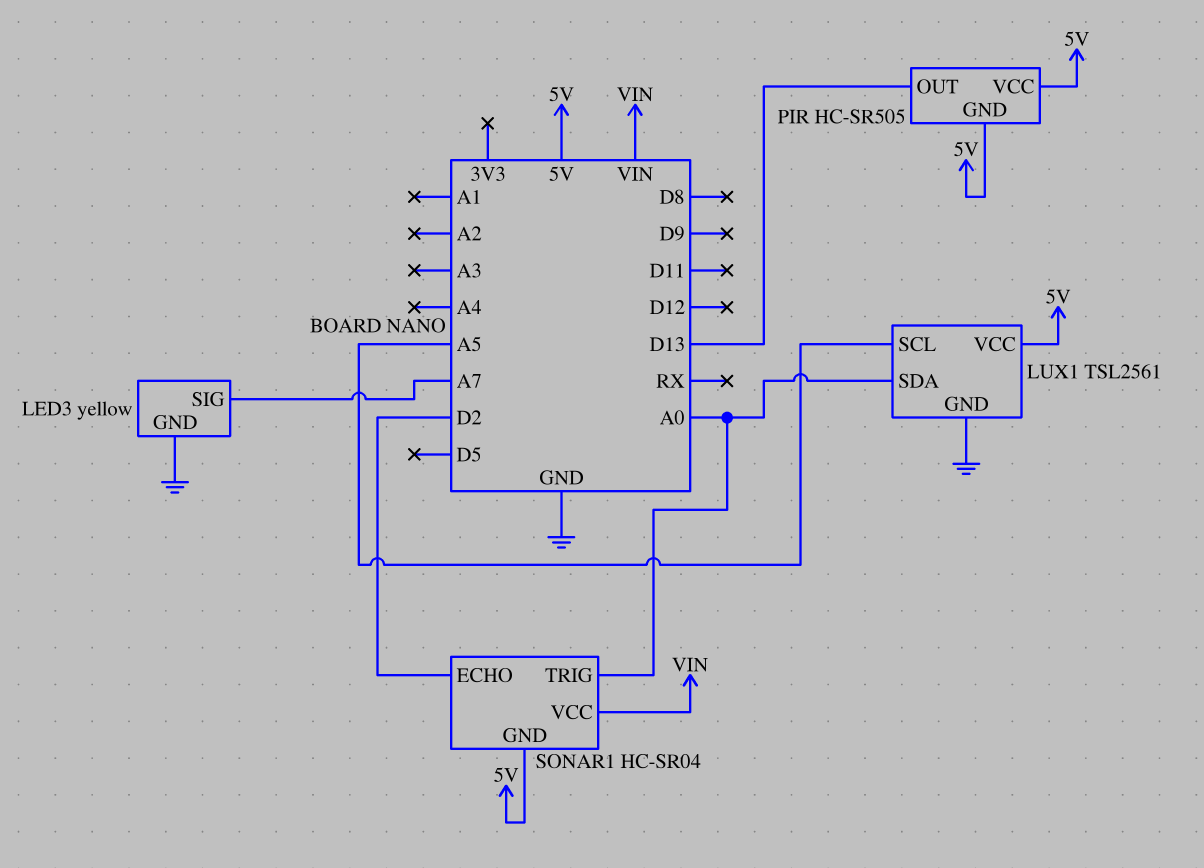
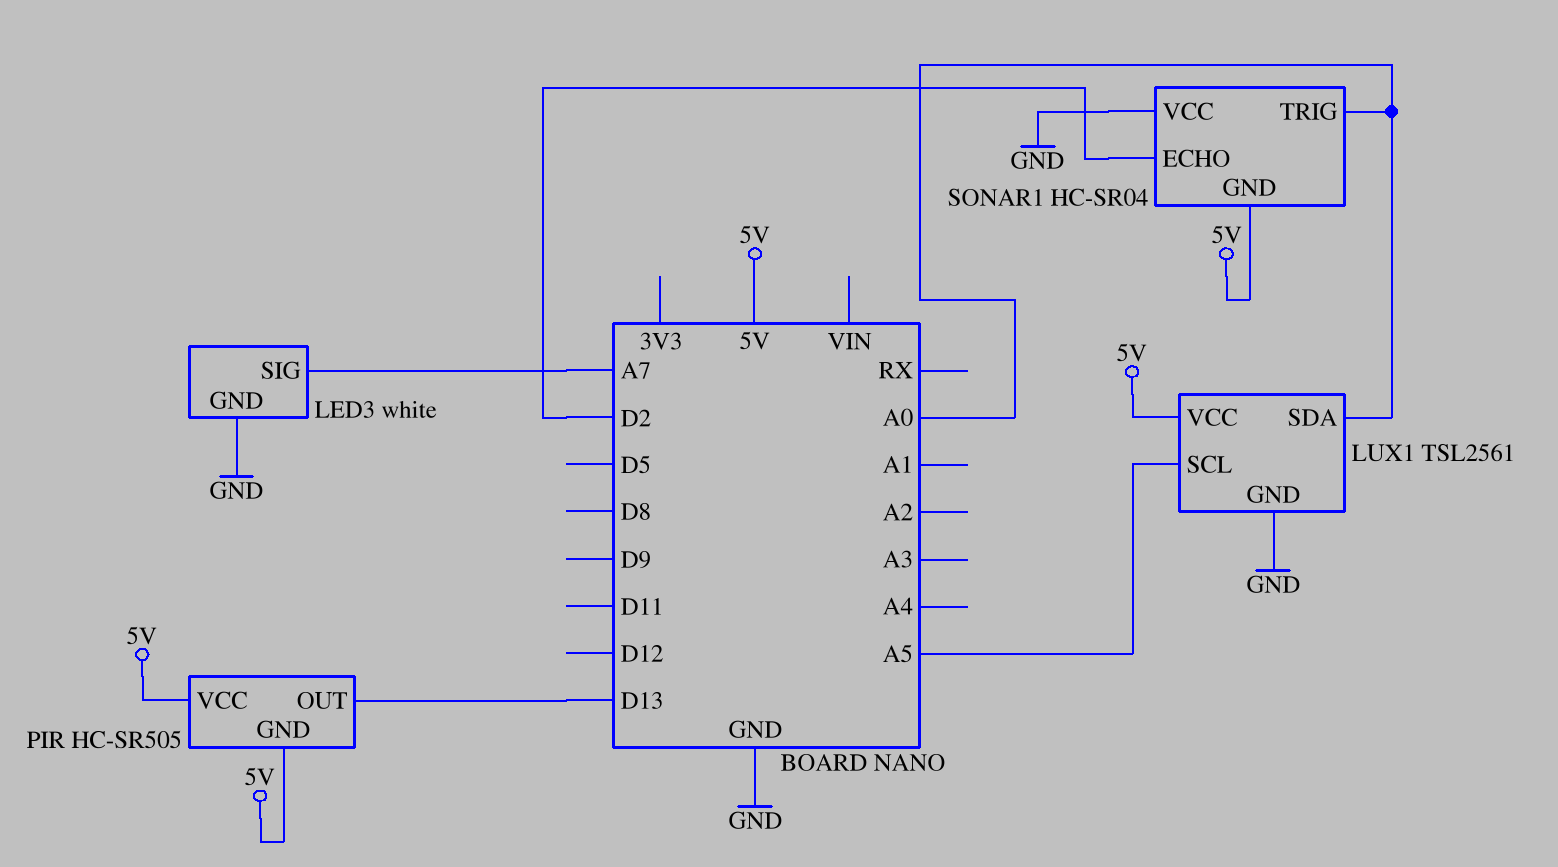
LED3: yellow -> white
SONAR1 pin VCC: VIN -> GND

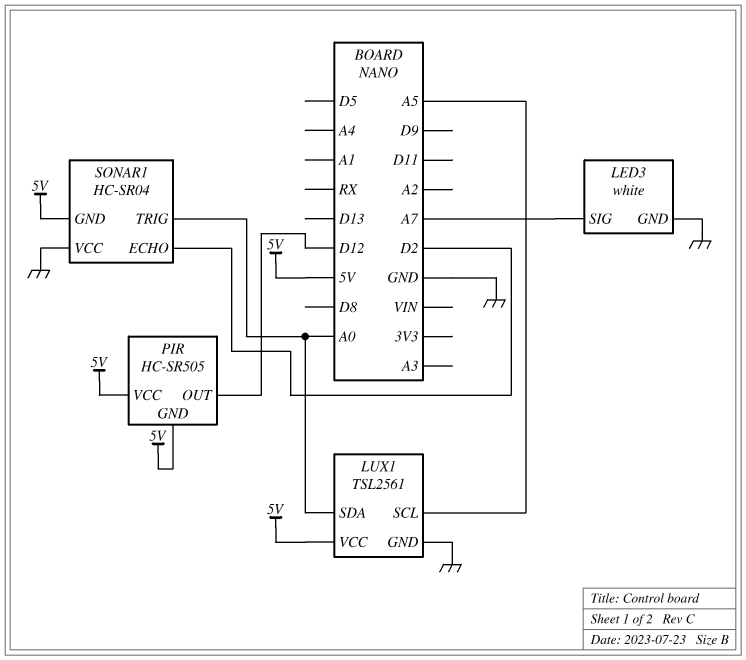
PIR pin OUT: D13 -> D12

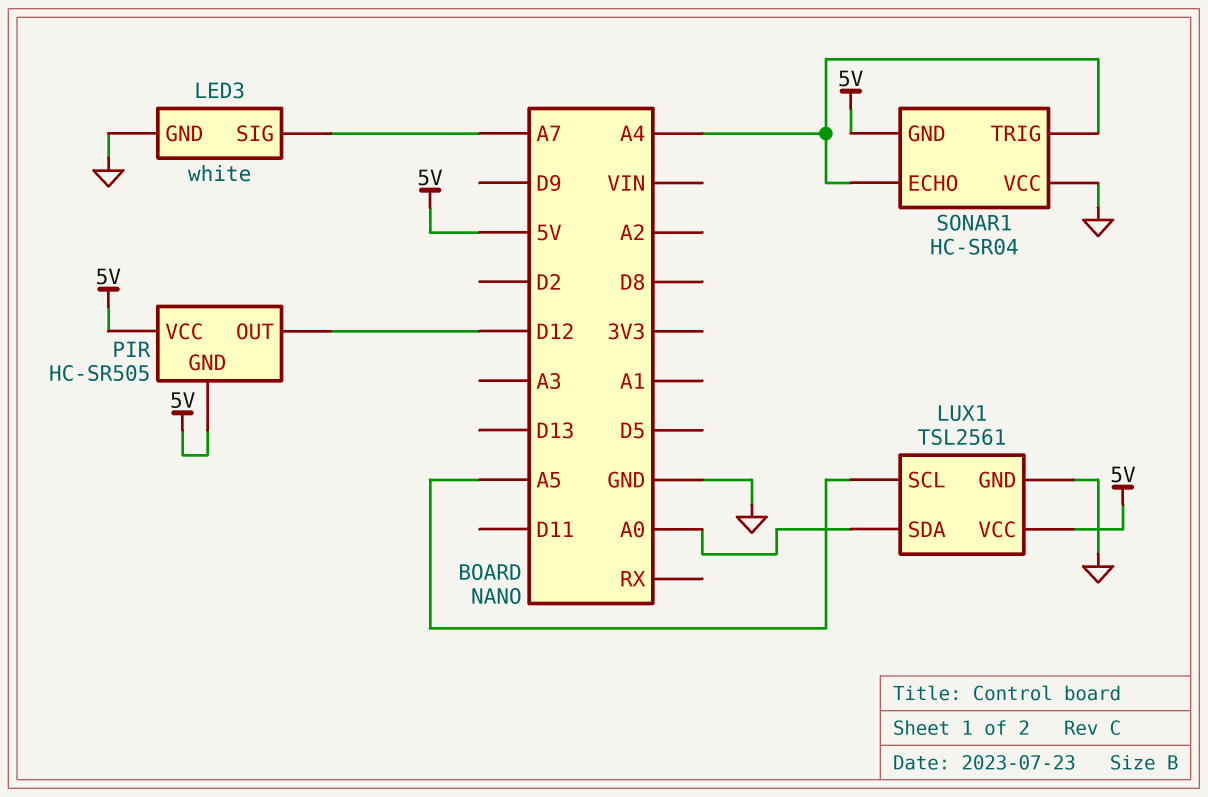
SONAR1 pin ECHO: D2 -> A4
SONAR1 pin TRIG: A0 -> A4

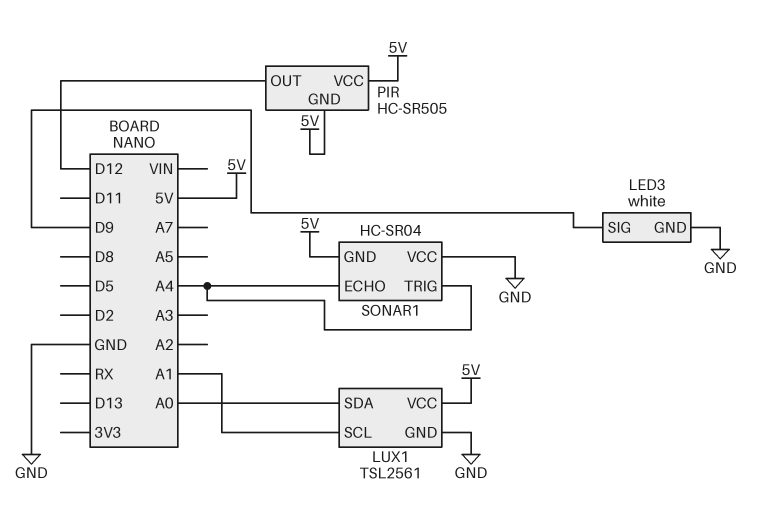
LED3 pin SIG: A7 -> D9
LUX1 pin SCL: A5 -> A1

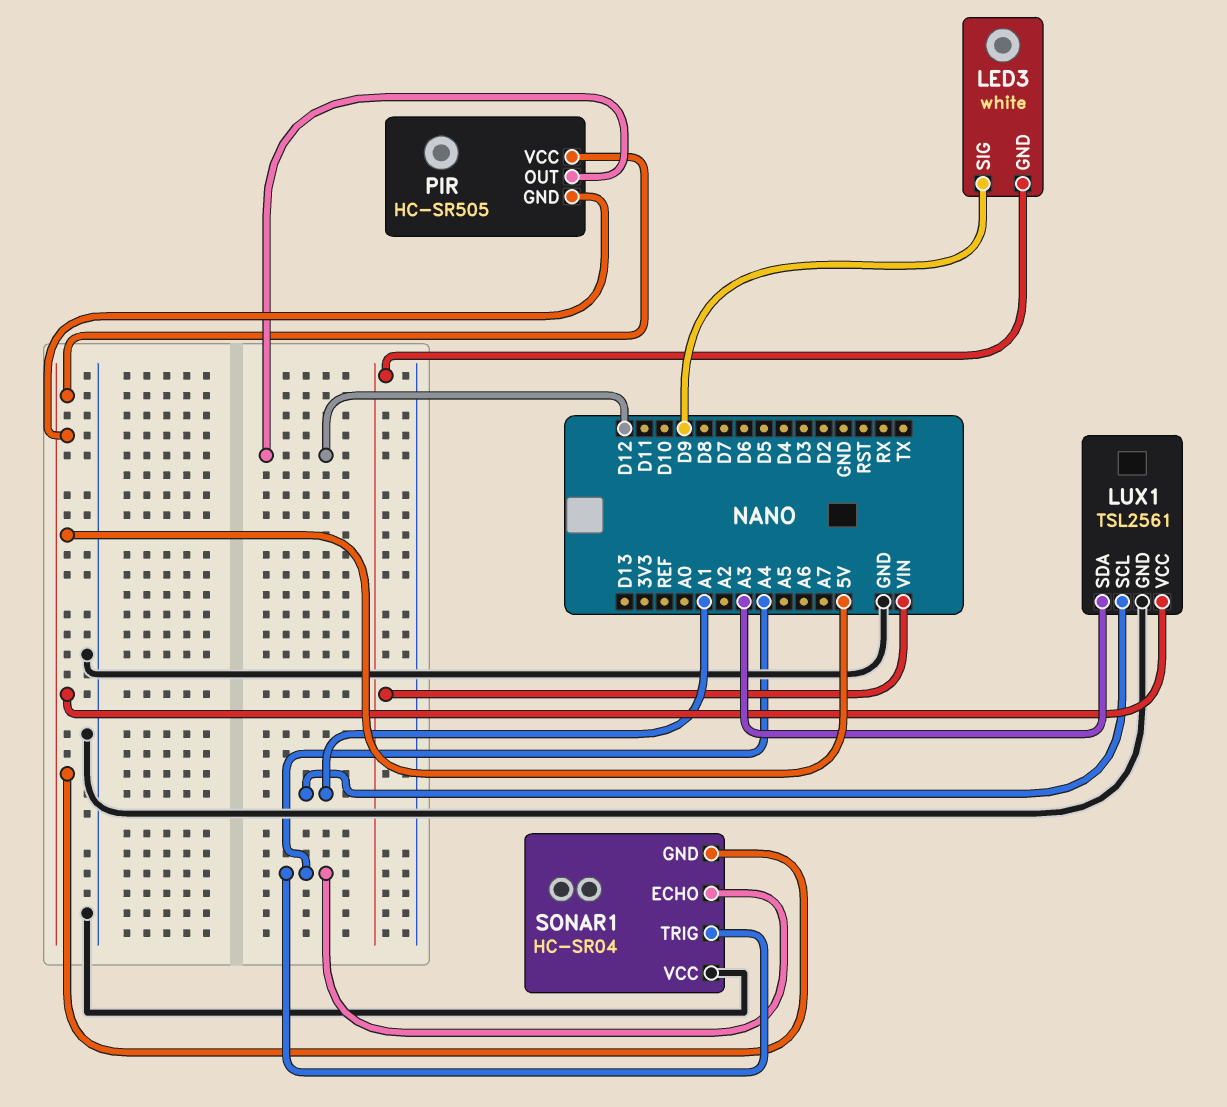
LED3 pin GND: GND -> VIN
LUX1 pin SDA: A0 -> A3

